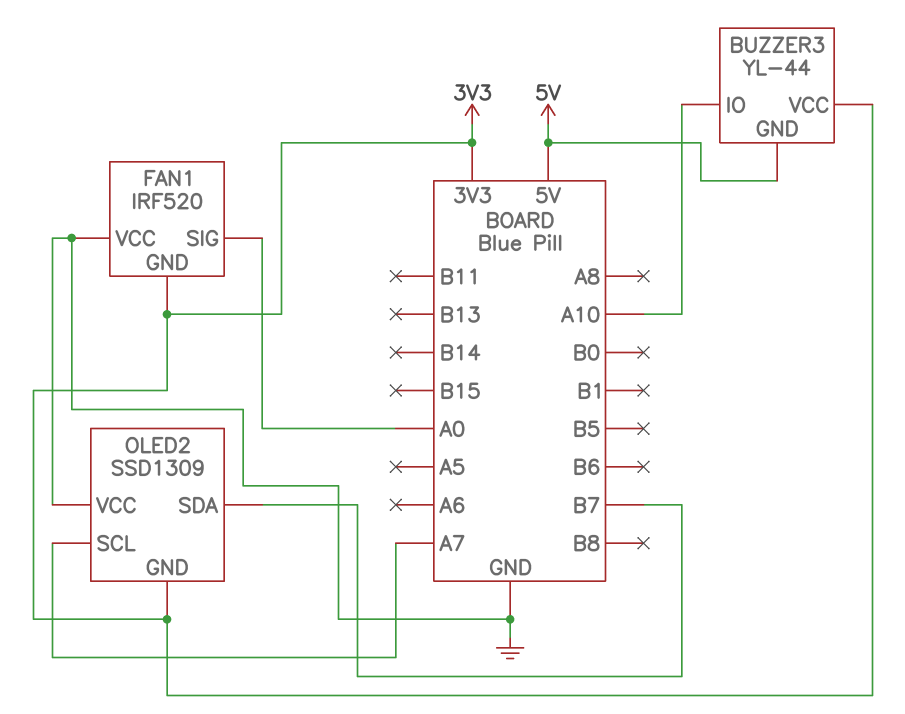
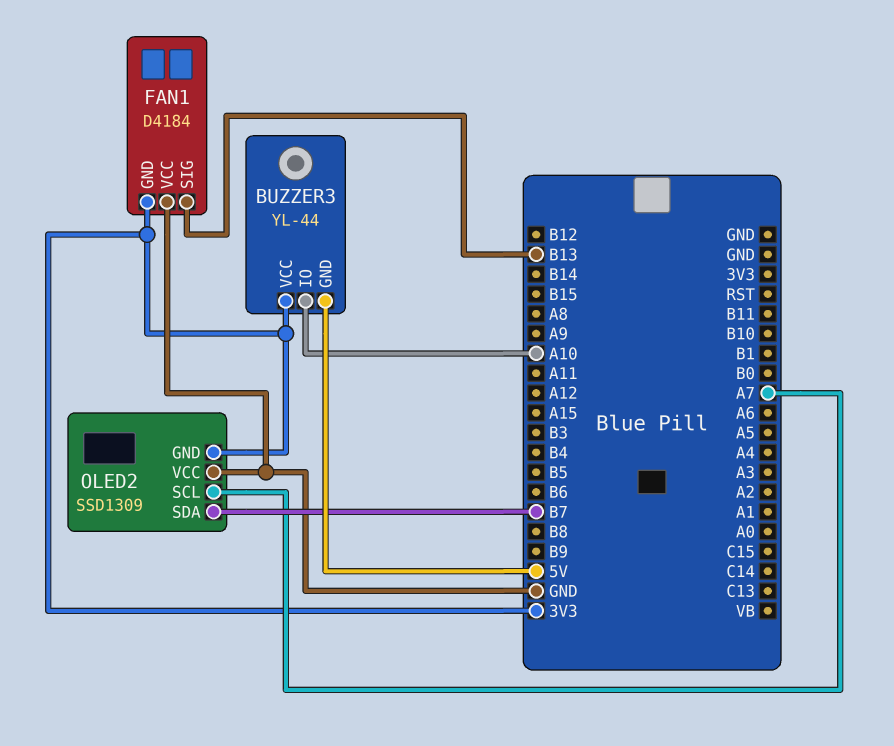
FAN1: IRF520 -> D4184
FAN1 pin SIG: A0 -> B13

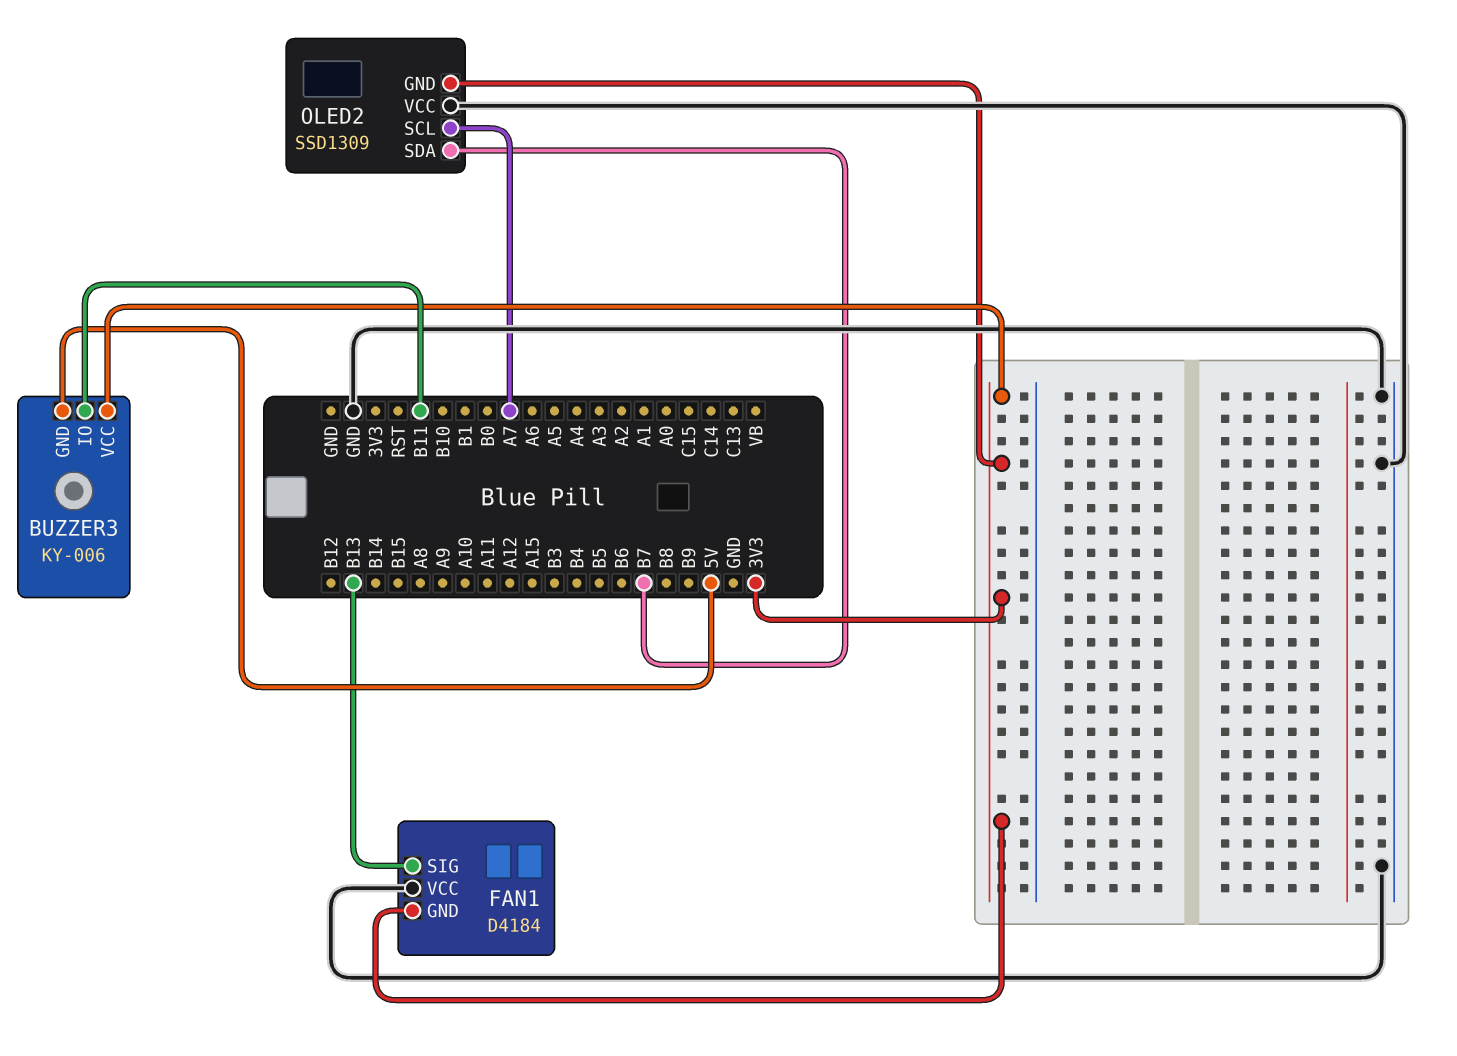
BUZZER3: YL-44 -> KY-006
BUZZER3 pin IO: A10 -> B11

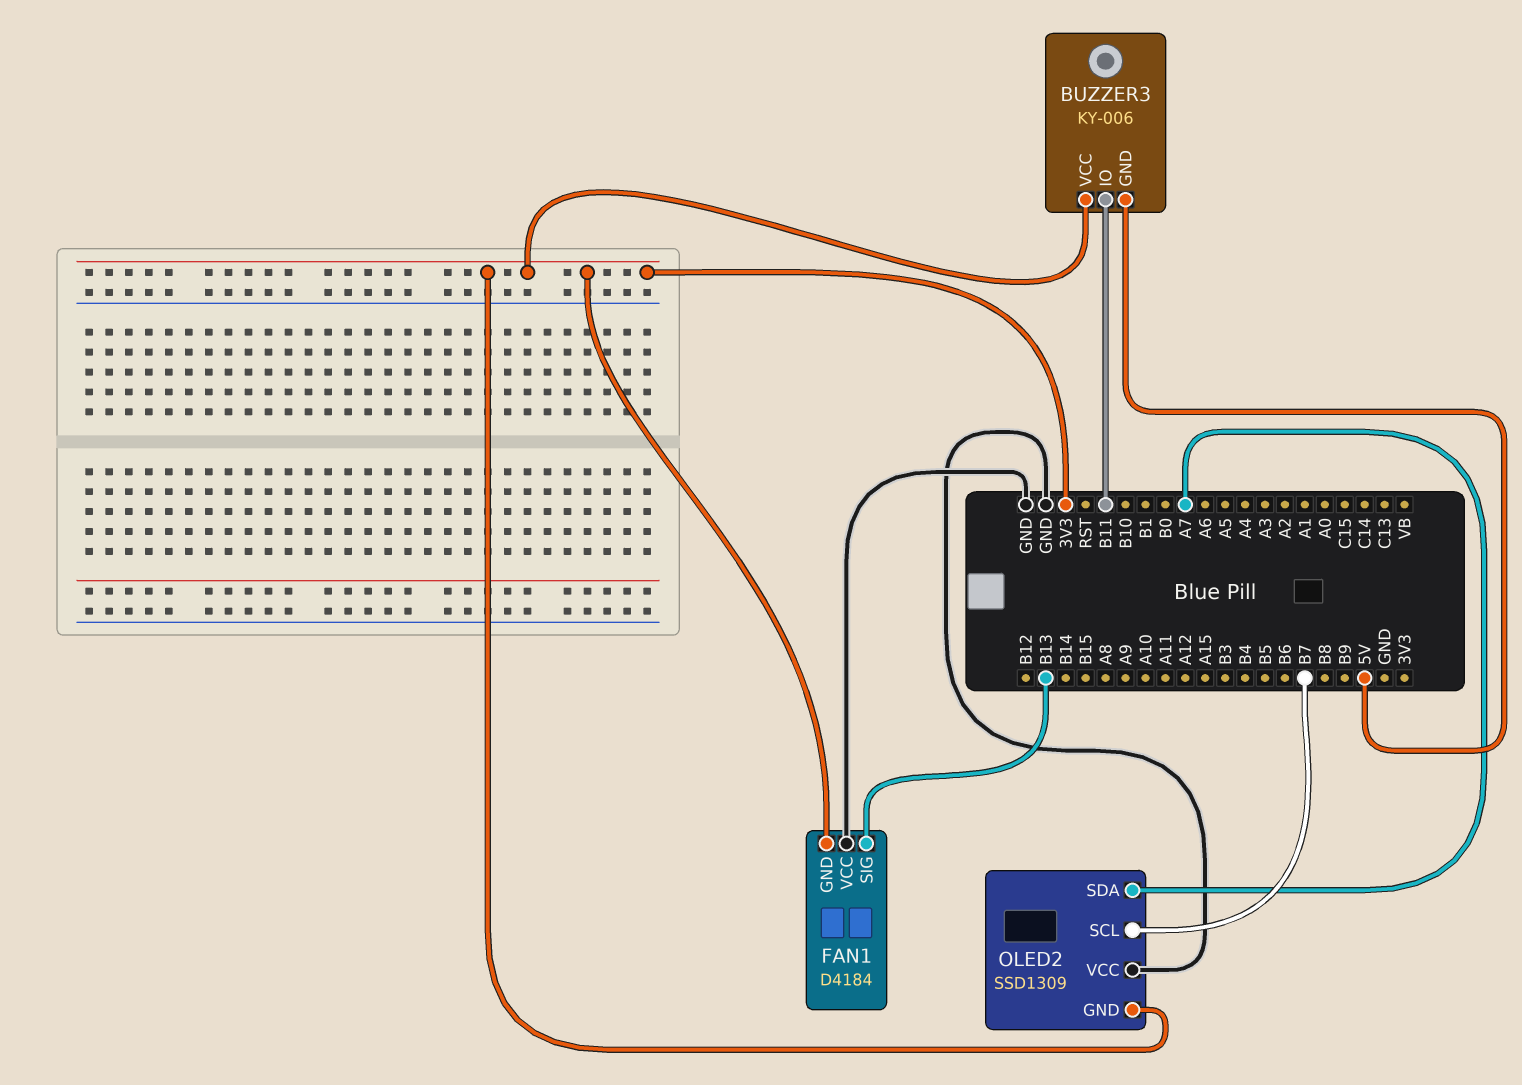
OLED2 pin SCL: A7 -> B7
OLED2 pin SDA: B7 -> A7

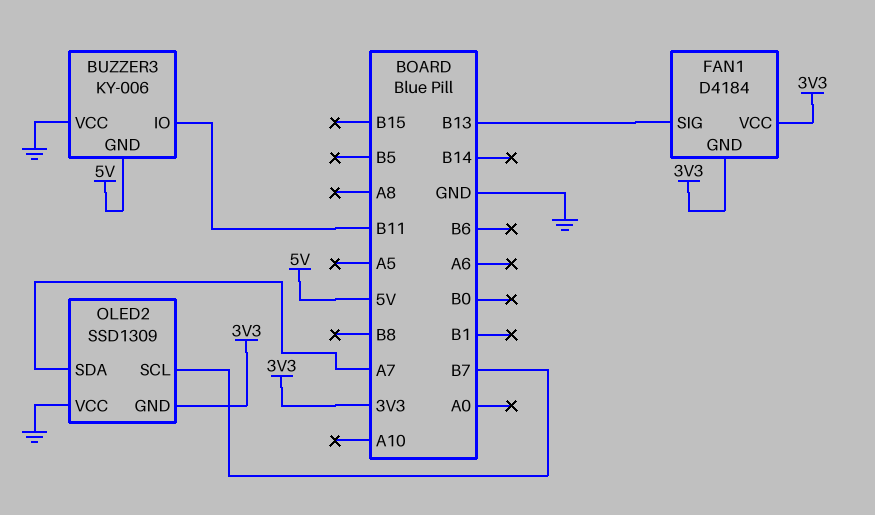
BUZZER3 pin VCC: 3V3 -> GND
FAN1 pin VCC: GND -> 3V3

